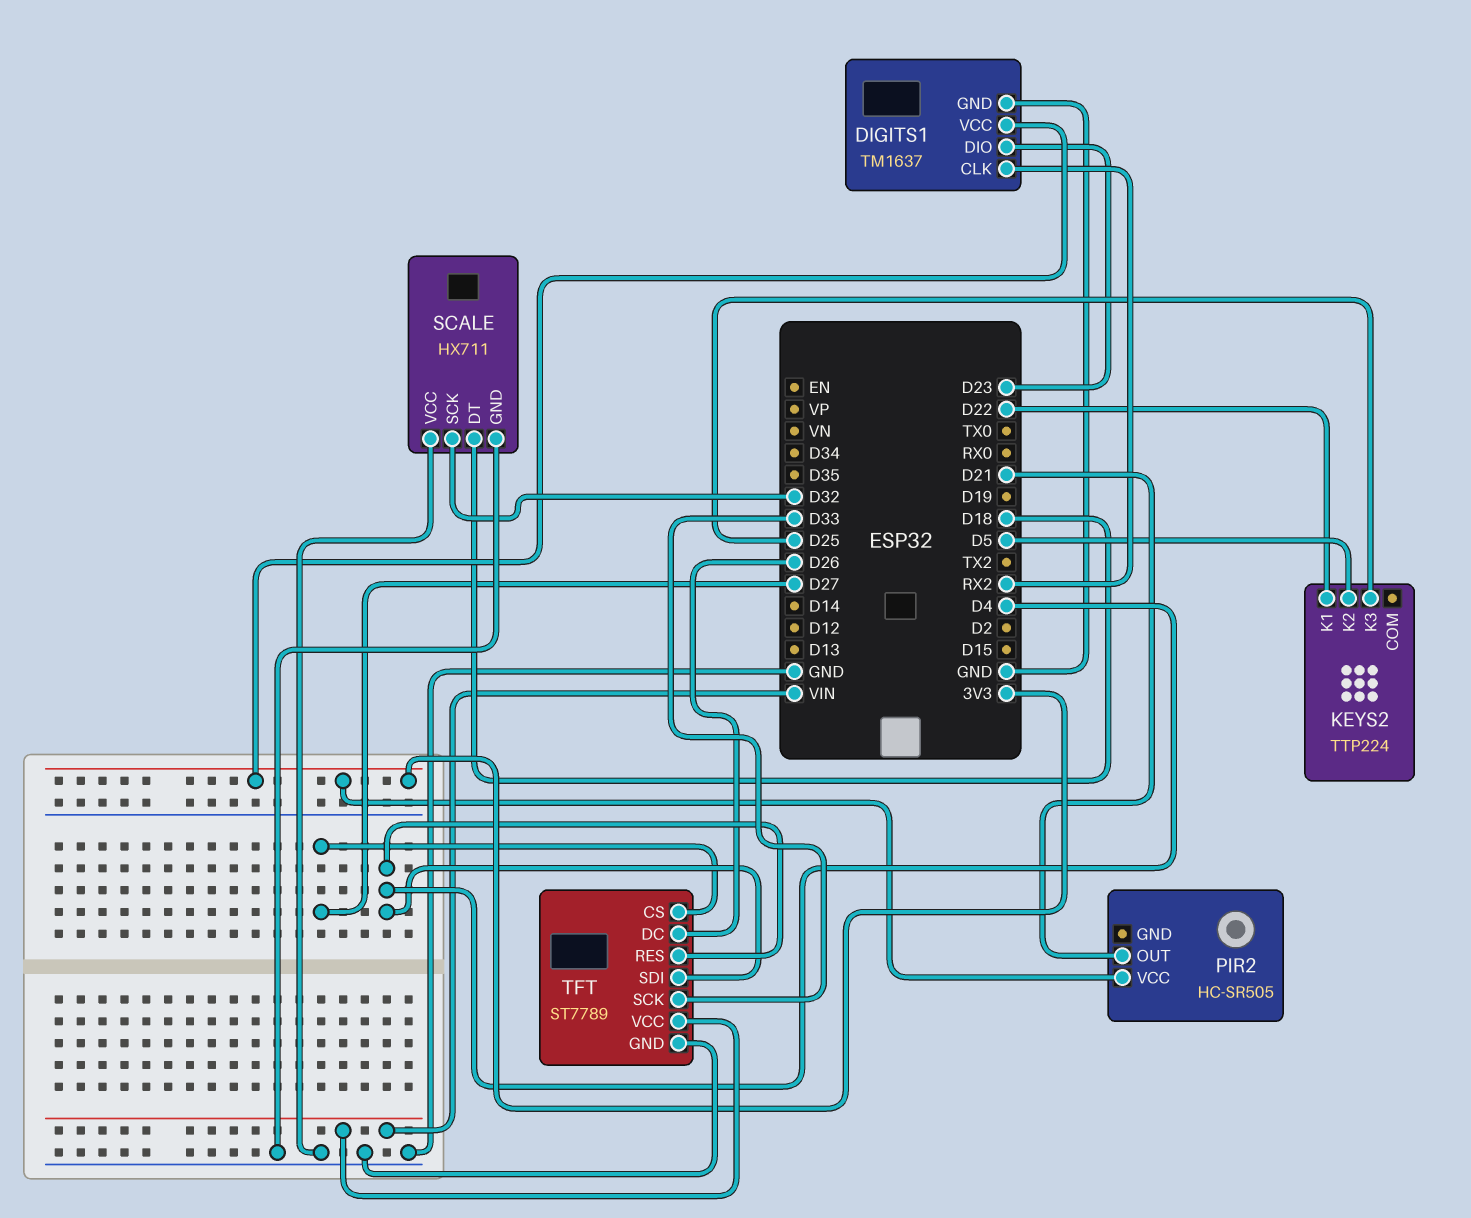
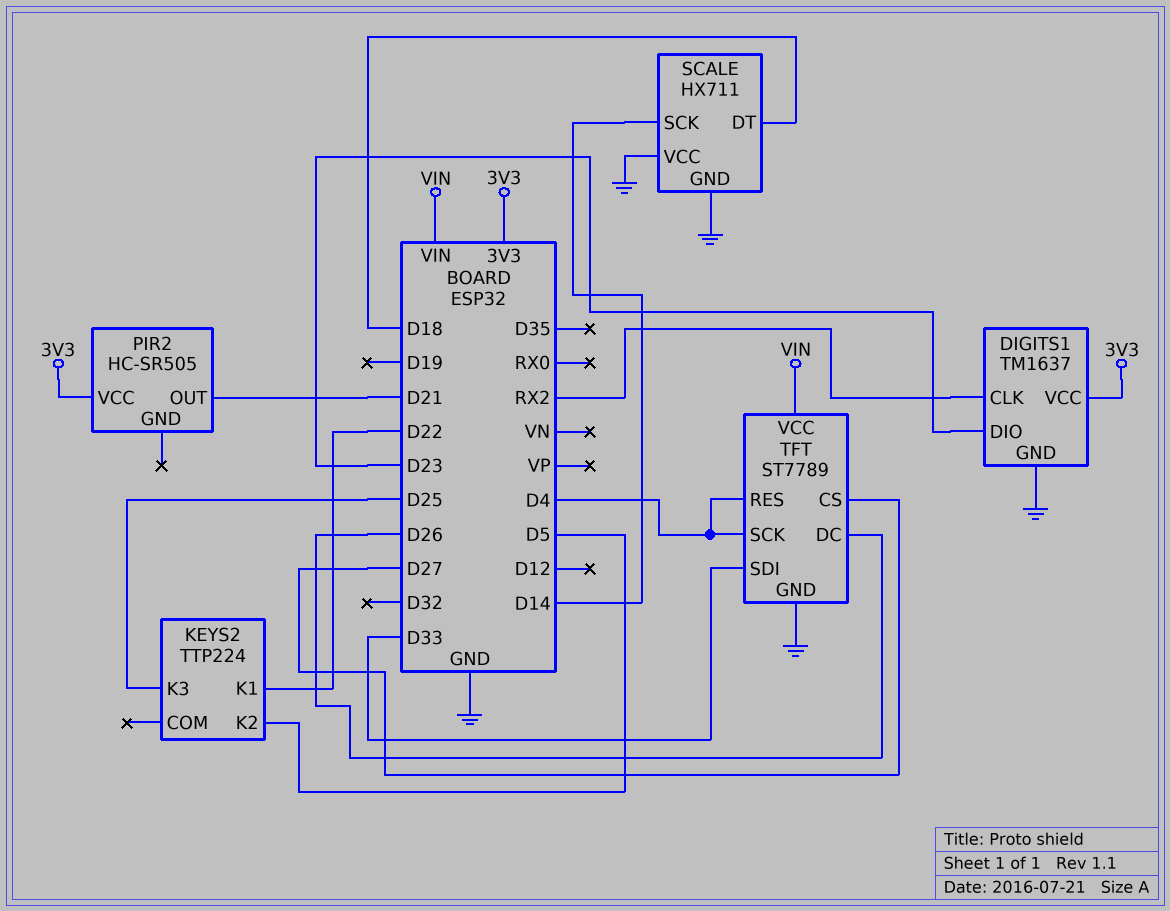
SCALE pin SCK: D32 -> D14
TFT pin SCK: D33 -> D4
TFT pin SDI: D4 -> D33

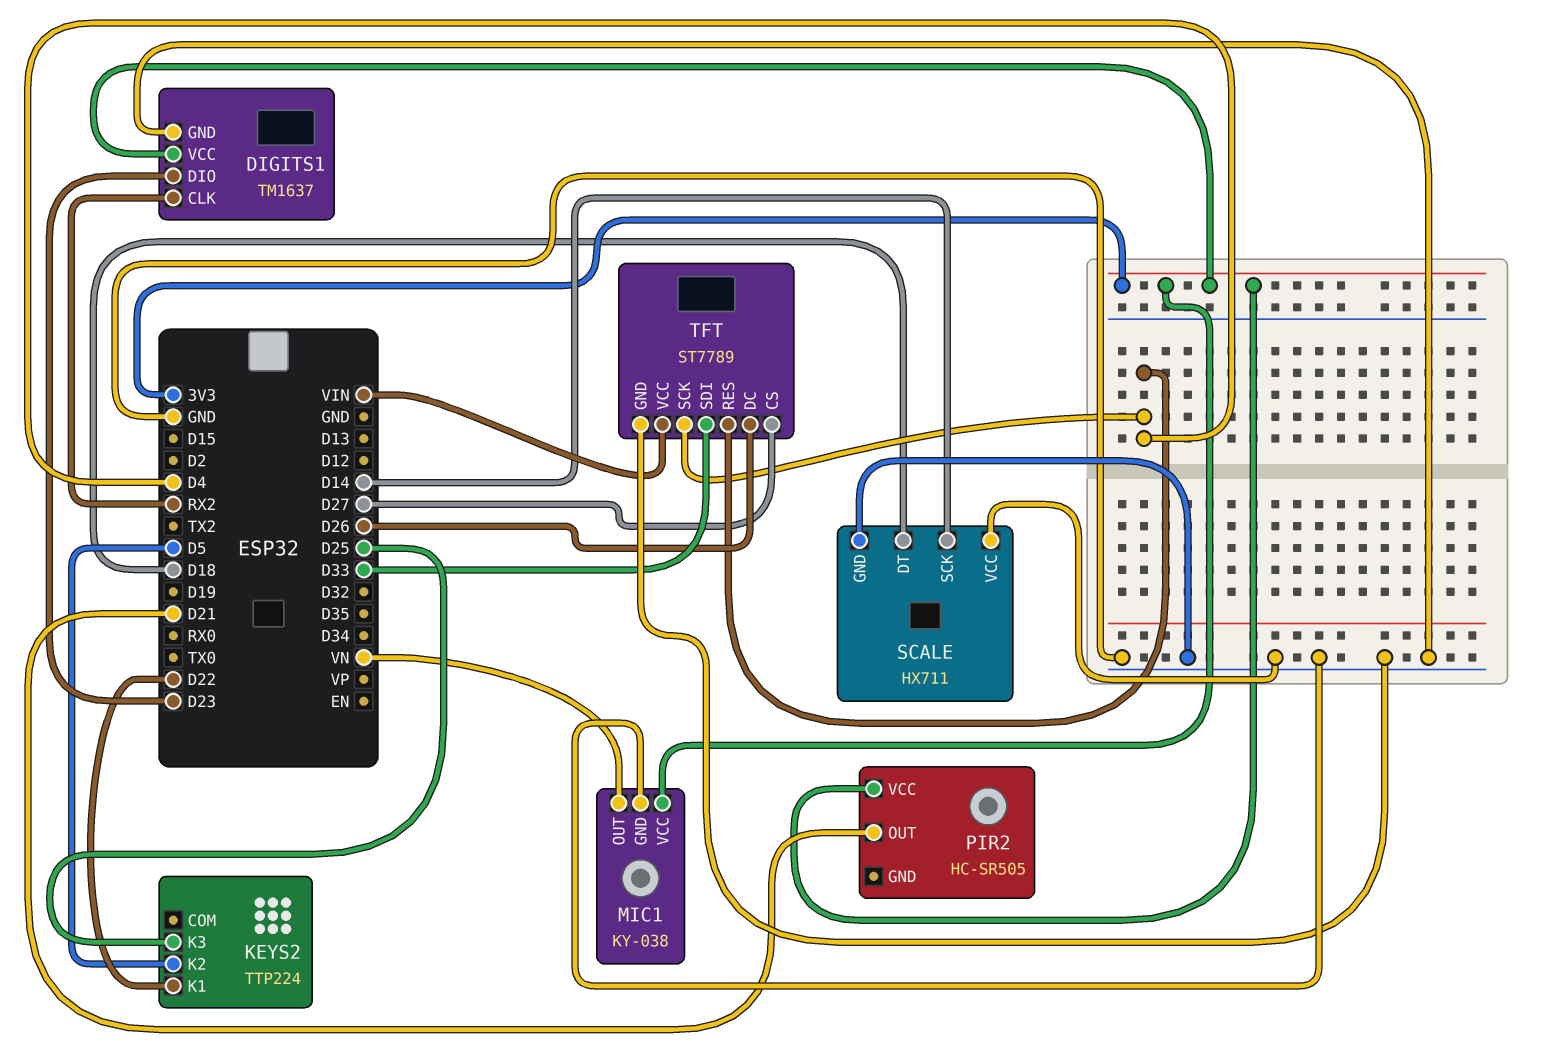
MIC1: none -> KY-038
MIC1 pin GND: none -> GND
MIC1 pin OUT: none -> VN
MIC1 pin VCC: none -> 3V3

